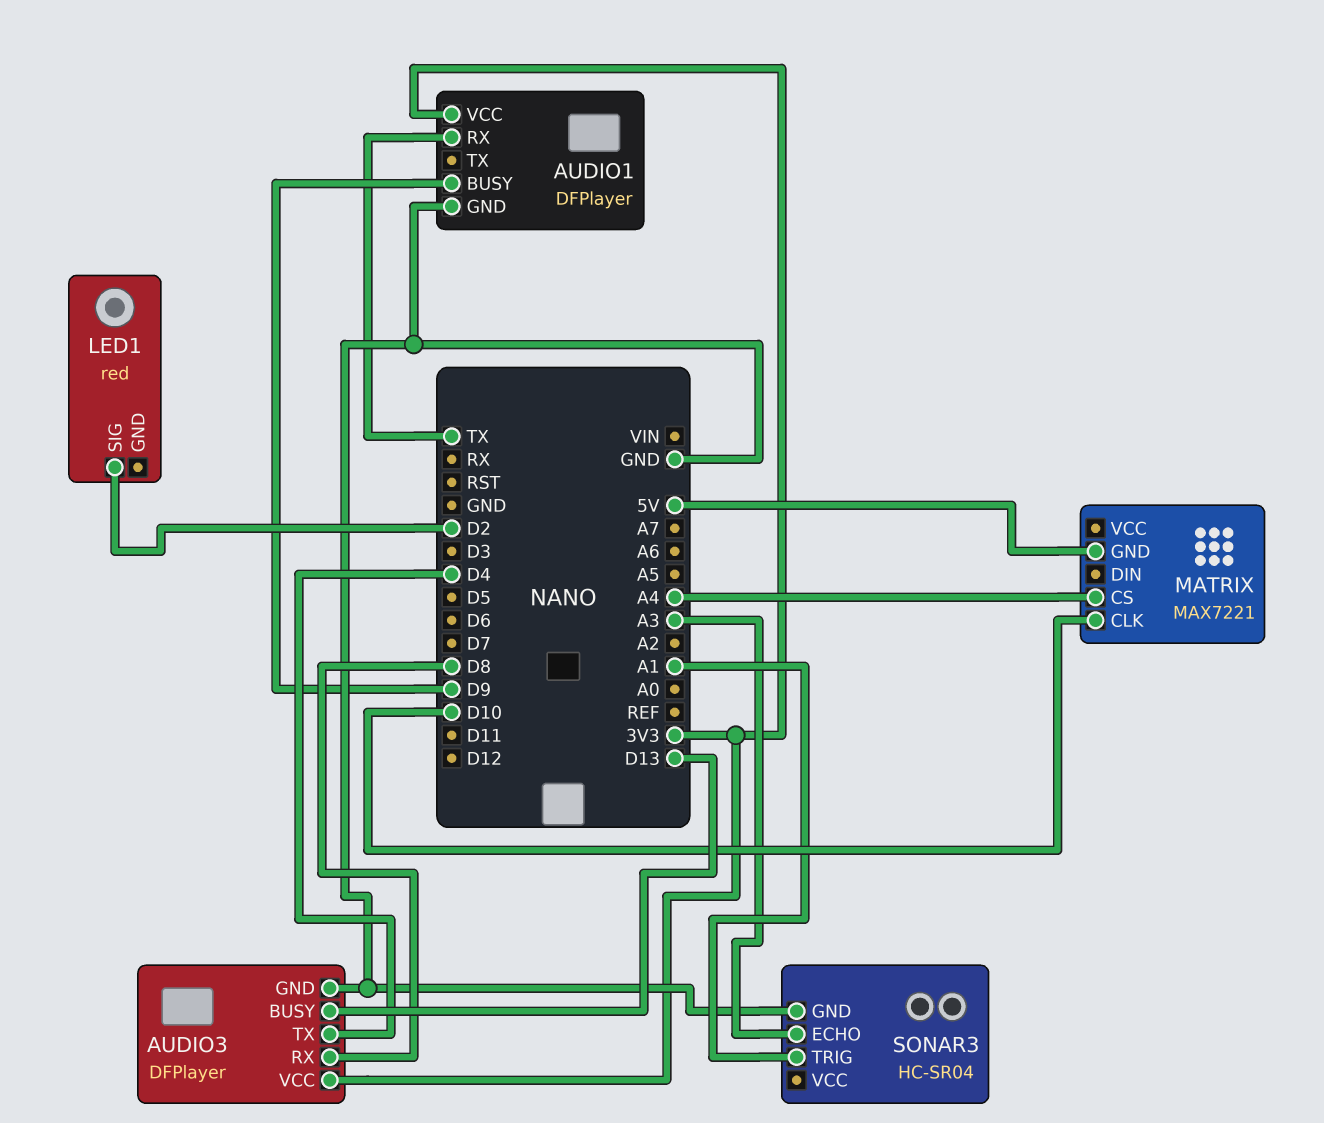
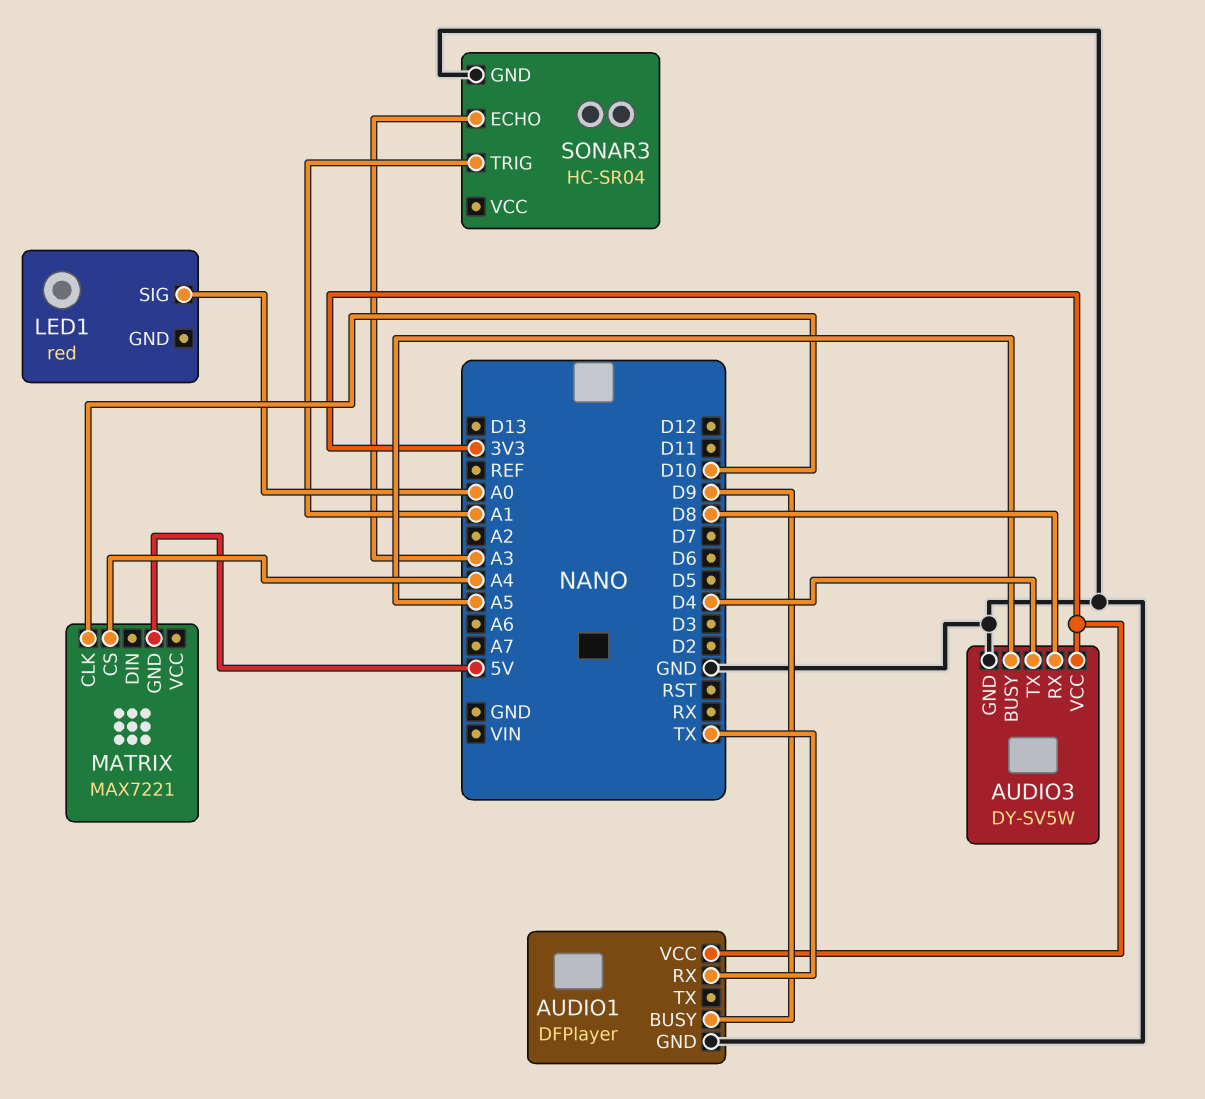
AUDIO3: DFPlayer -> DY-SV5W
AUDIO3 pin BUSY: D13 -> A5
LED1 pin SIG: D2 -> A0

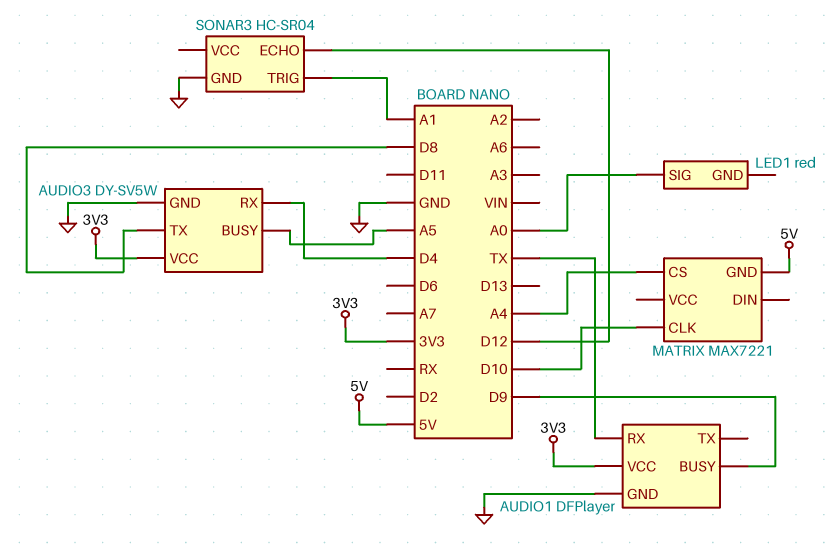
AUDIO3 pin RX: D8 -> D4
AUDIO3 pin TX: D4 -> D8
SONAR3 pin ECHO: A3 -> D12

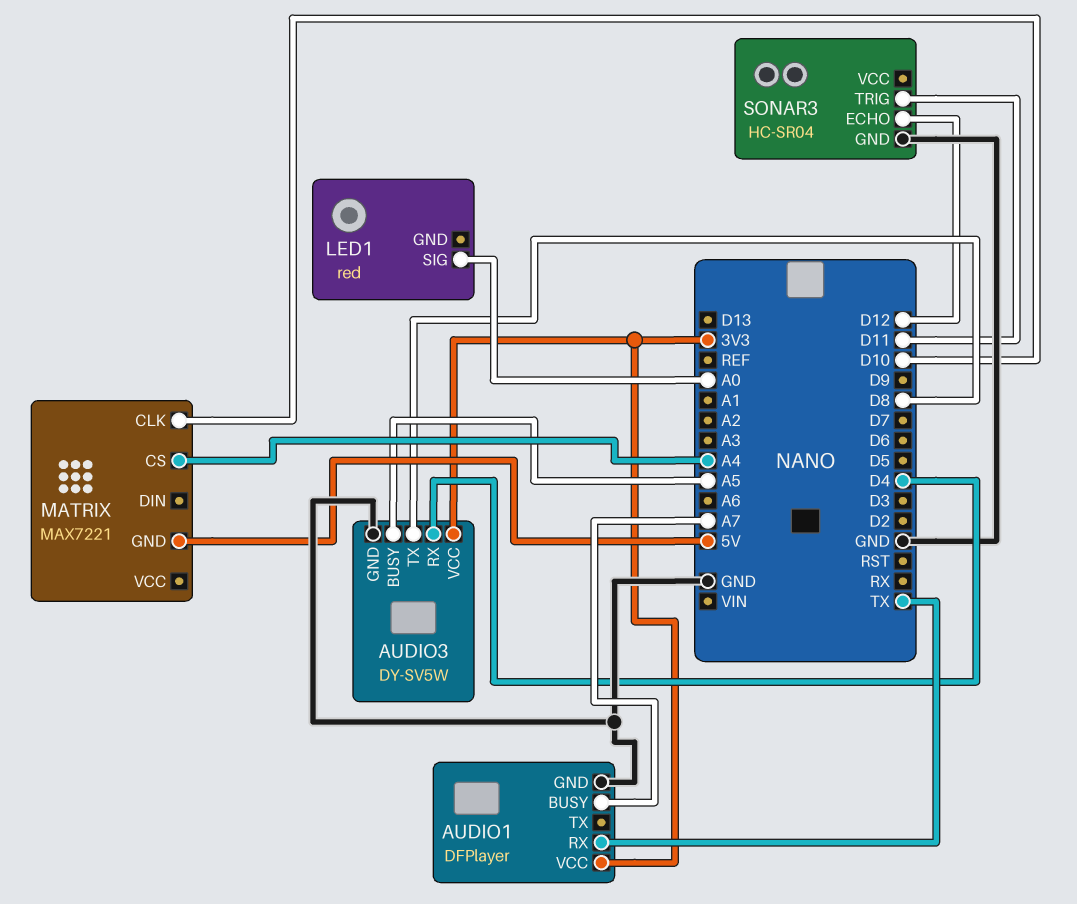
AUDIO1 pin BUSY: D9 -> A7
SONAR3 pin TRIG: A1 -> D11

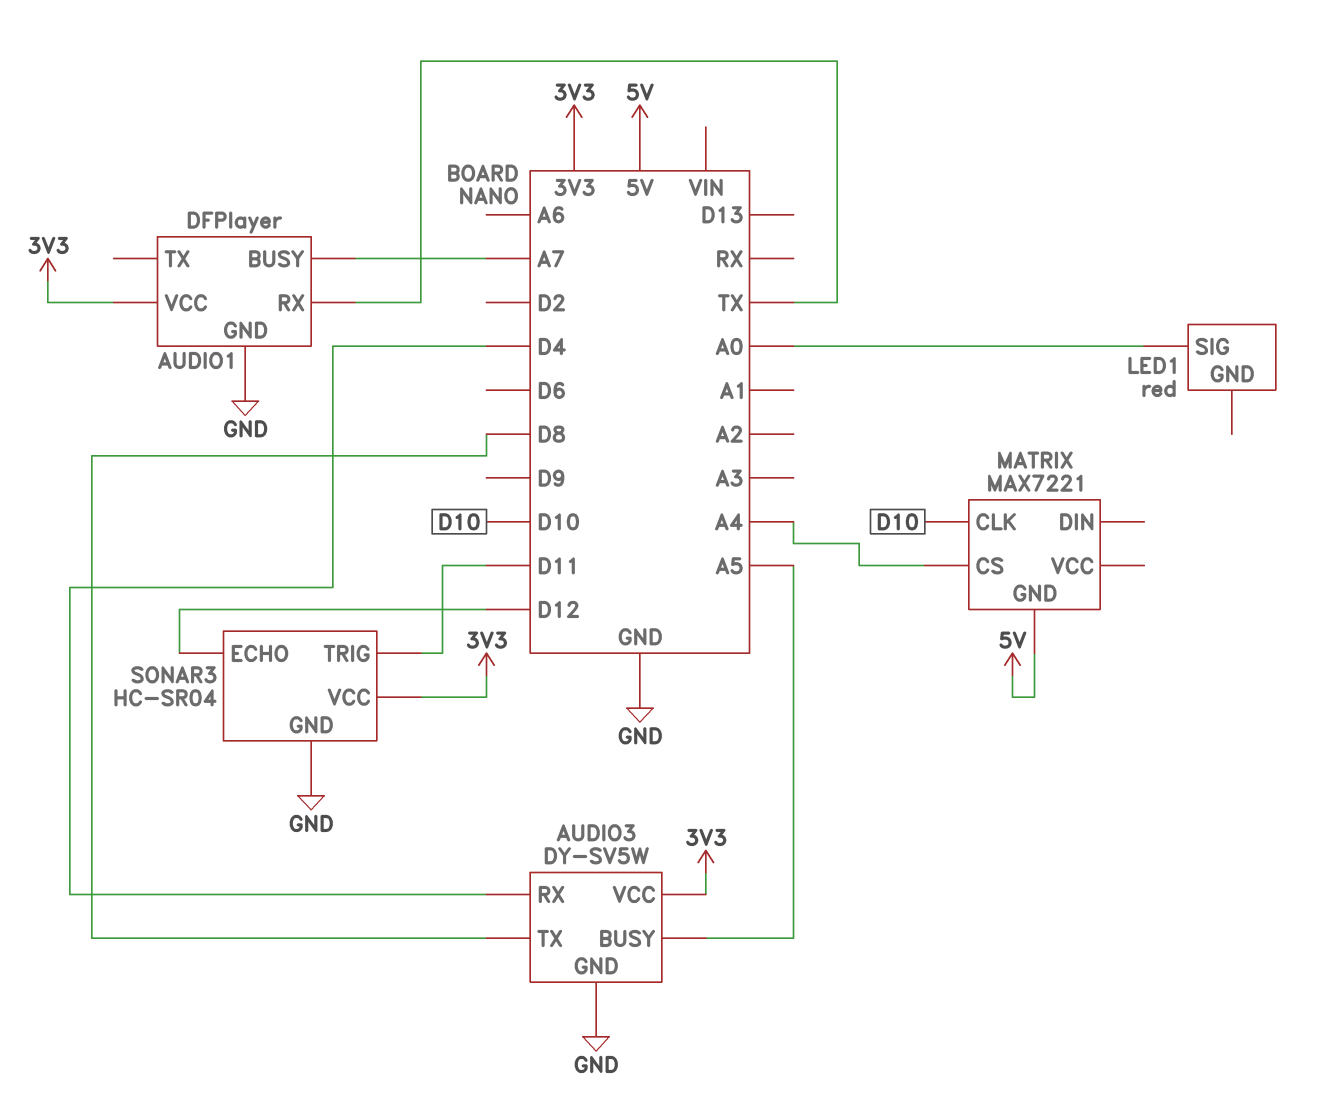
SONAR3 pin VCC: none -> 3V3

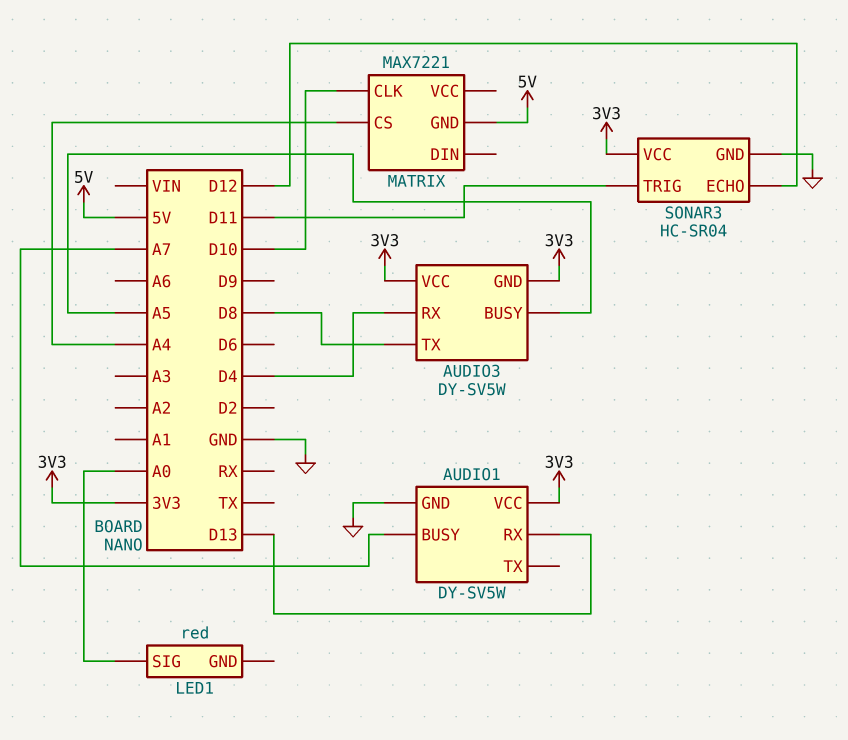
AUDIO1: DFPlayer -> DY-SV5W
AUDIO1 pin RX: TX -> D13
AUDIO3 pin GND: GND -> 3V3

